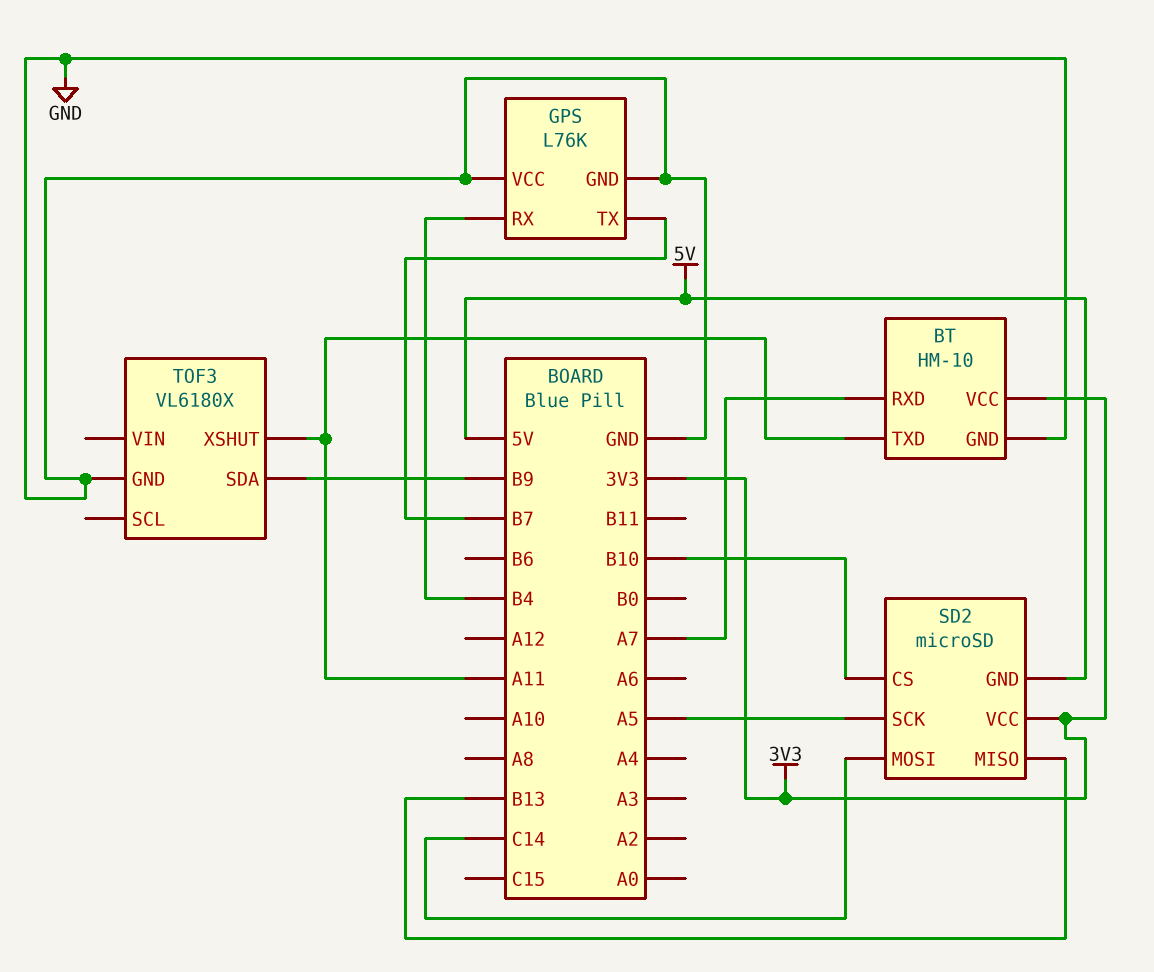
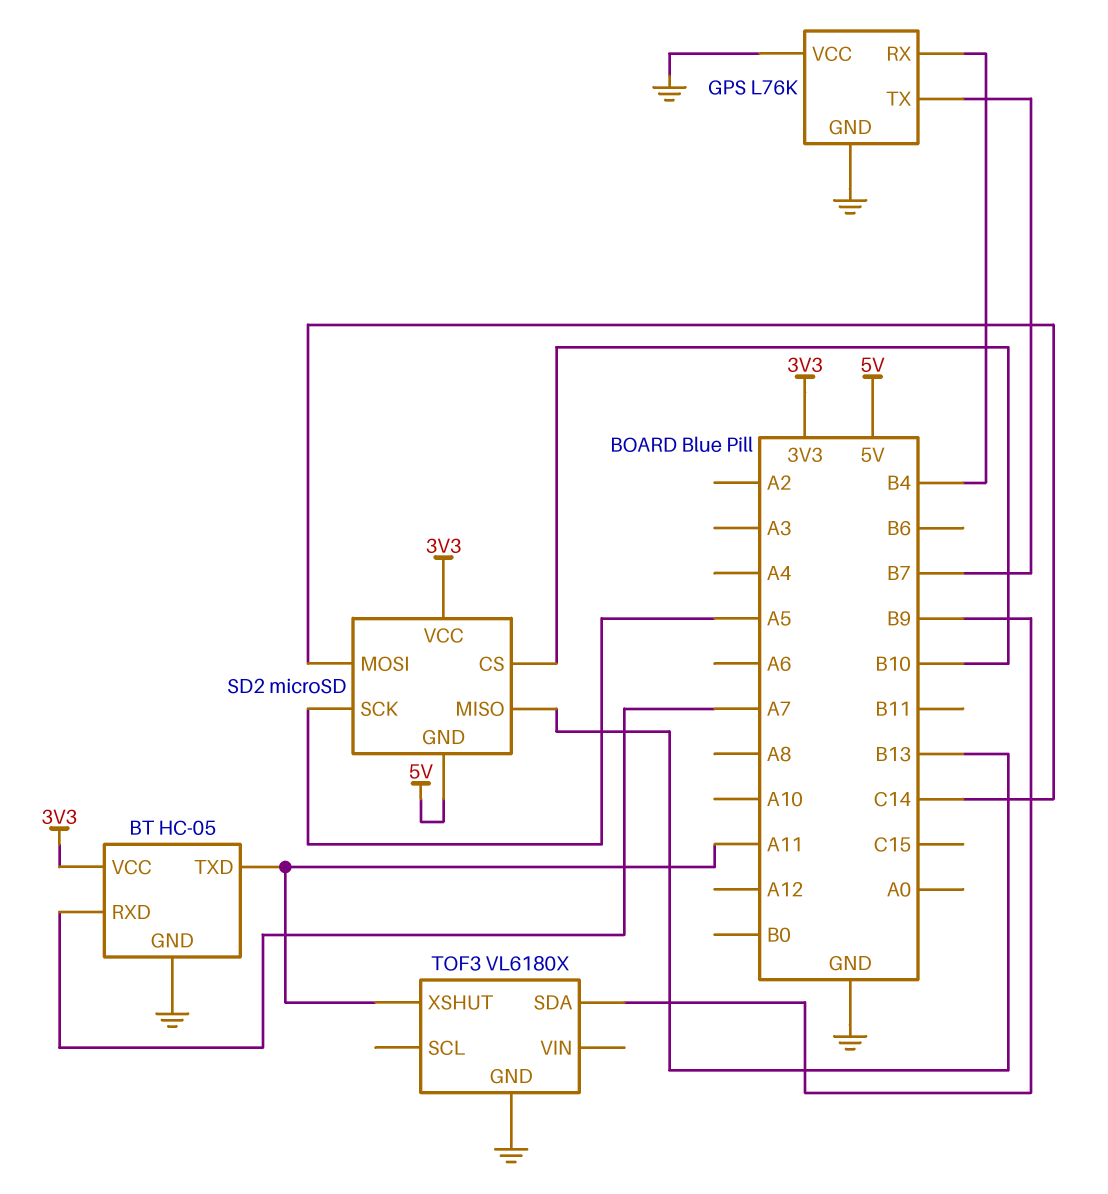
BT: HM-10 -> HC-05

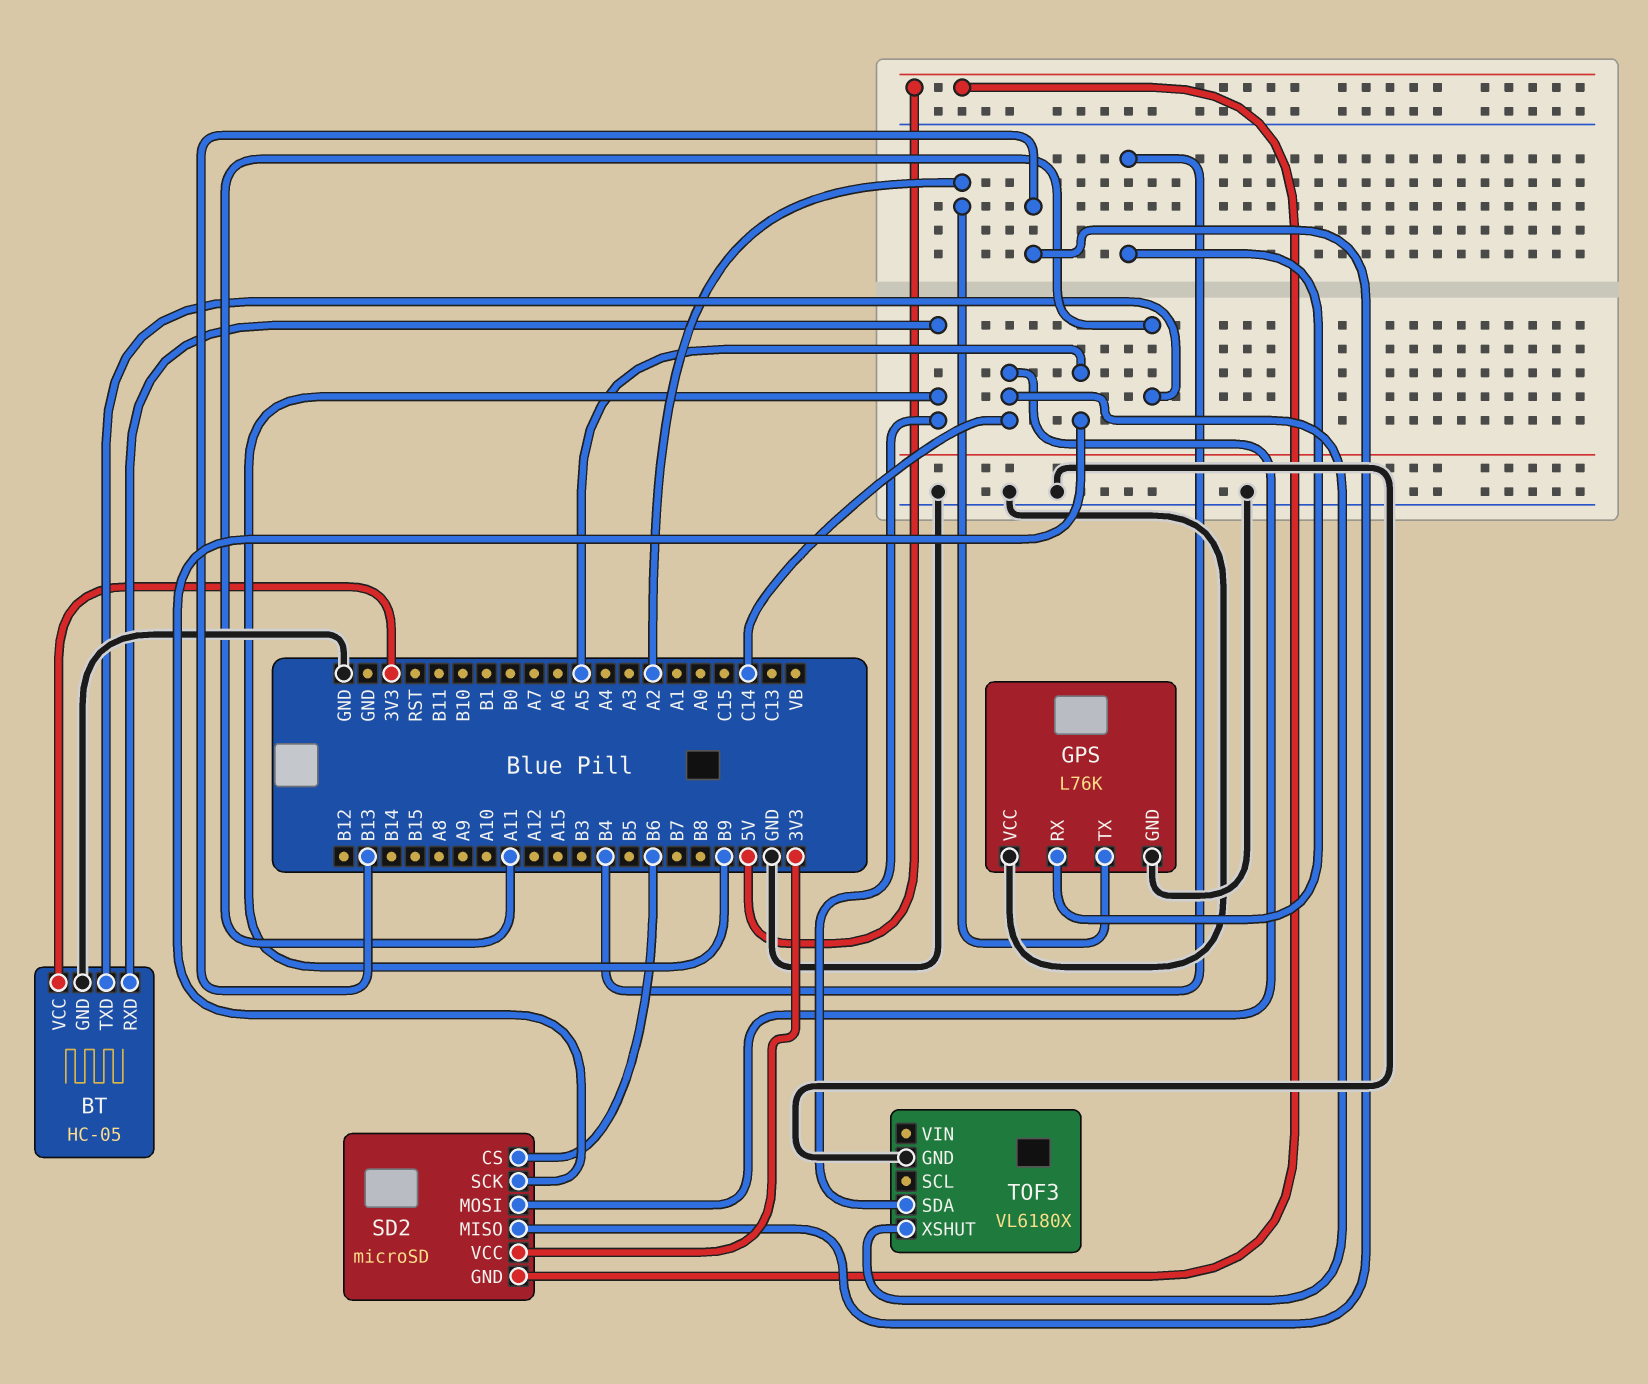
BT pin RXD: A7 -> B9
GPS pin TX: B7 -> A2
SD2 pin CS: B10 -> B6
TOF3 pin XSHUT: A11 -> C14

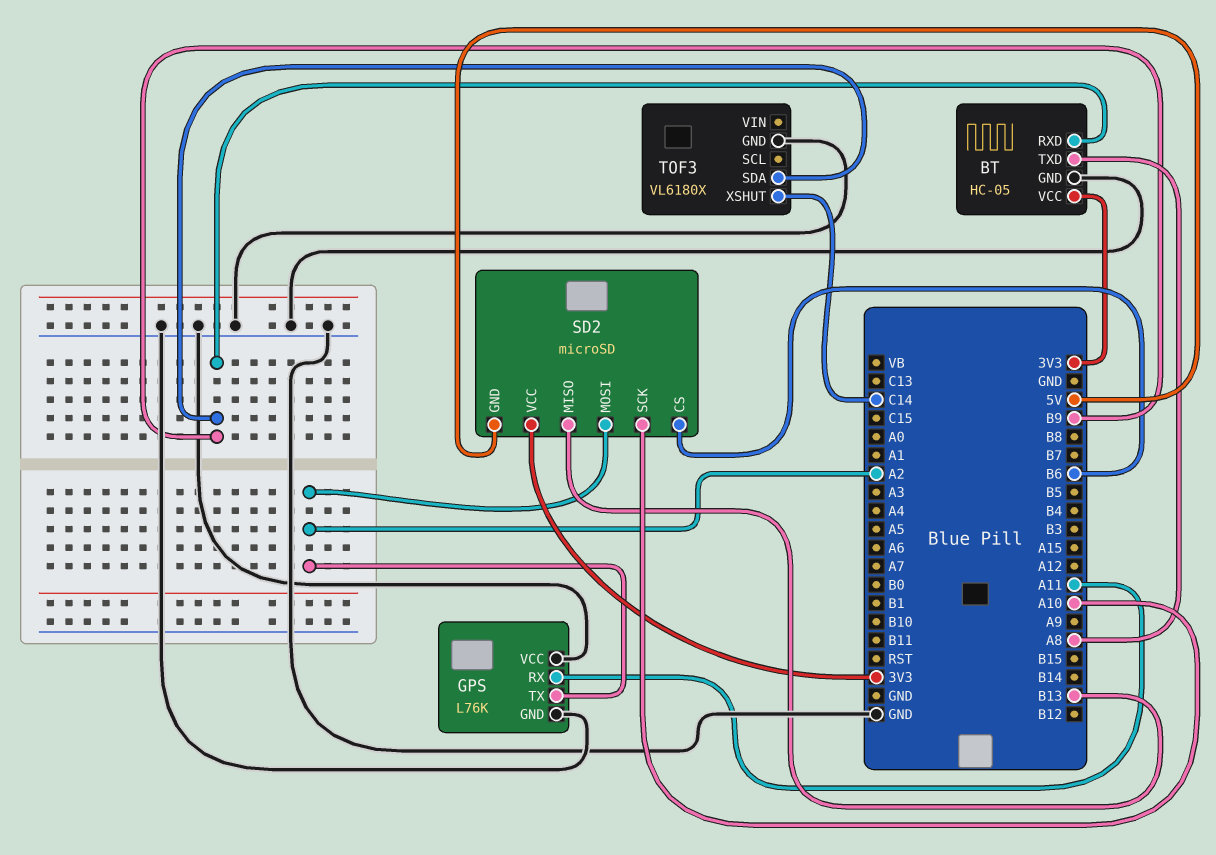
BT pin TXD: A11 -> A8
GPS pin RX: B4 -> A11
SD2 pin MOSI: C14 -> A2
SD2 pin SCK: A5 -> A10

